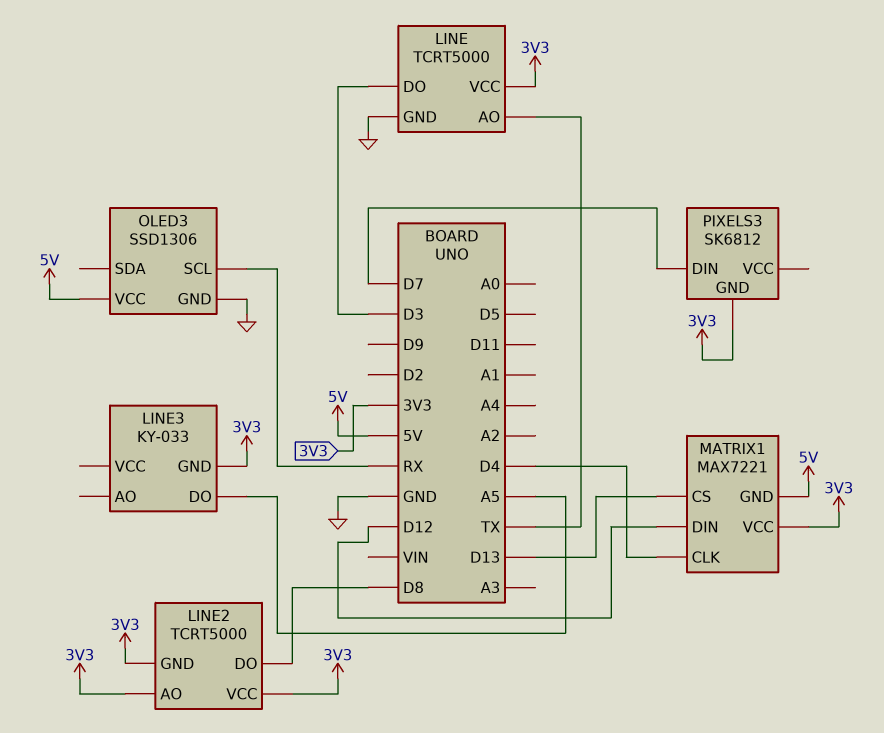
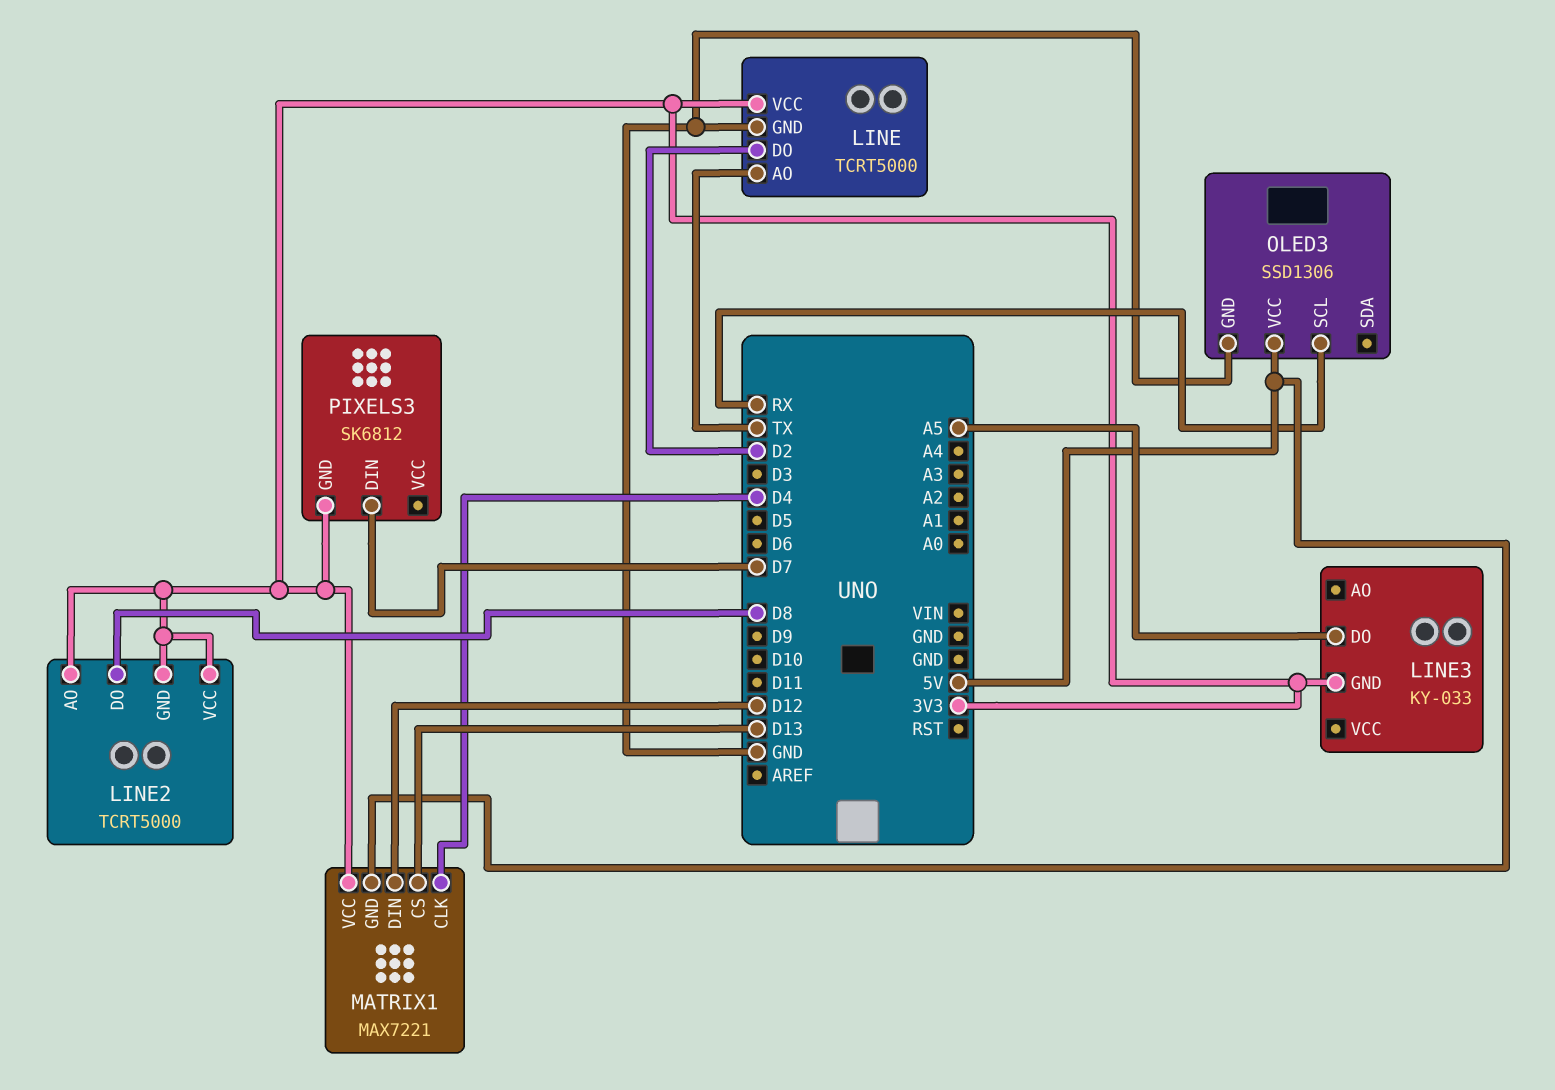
LINE pin DO: D3 -> D2

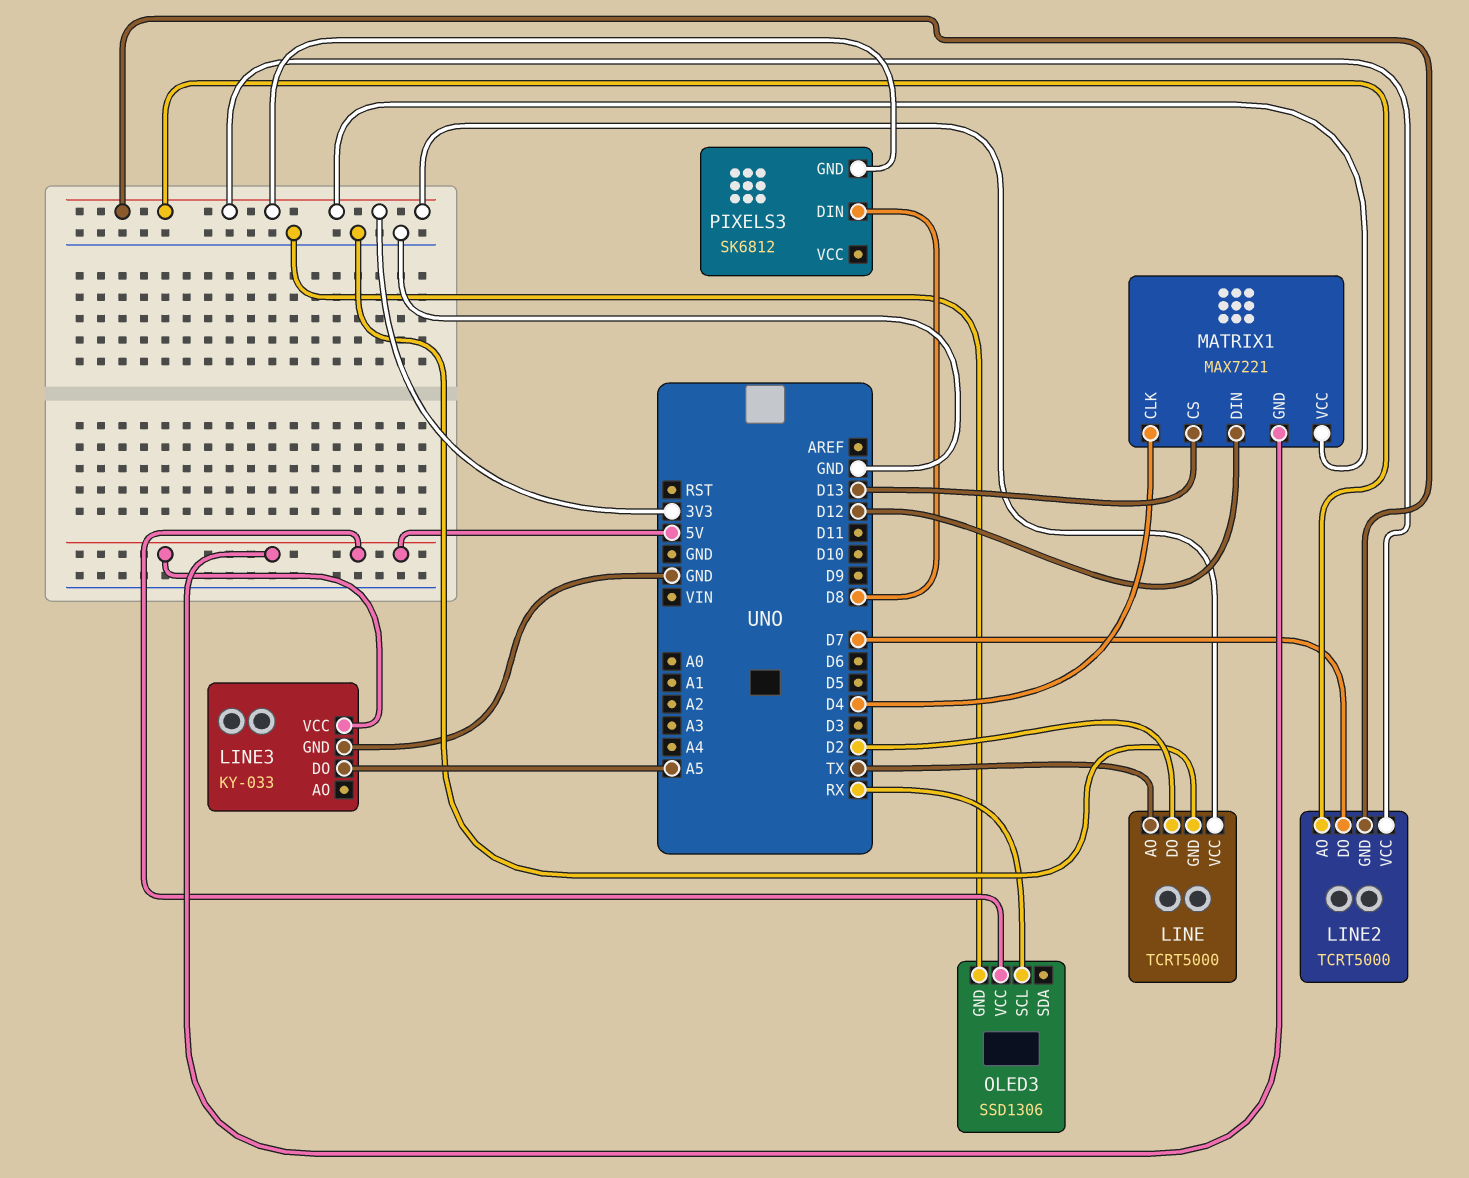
LINE2 pin DO: D8 -> D7
LINE3 pin GND: 3V3 -> GND
LINE3 pin VCC: none -> 5V
PIXELS3 pin DIN: D7 -> D8

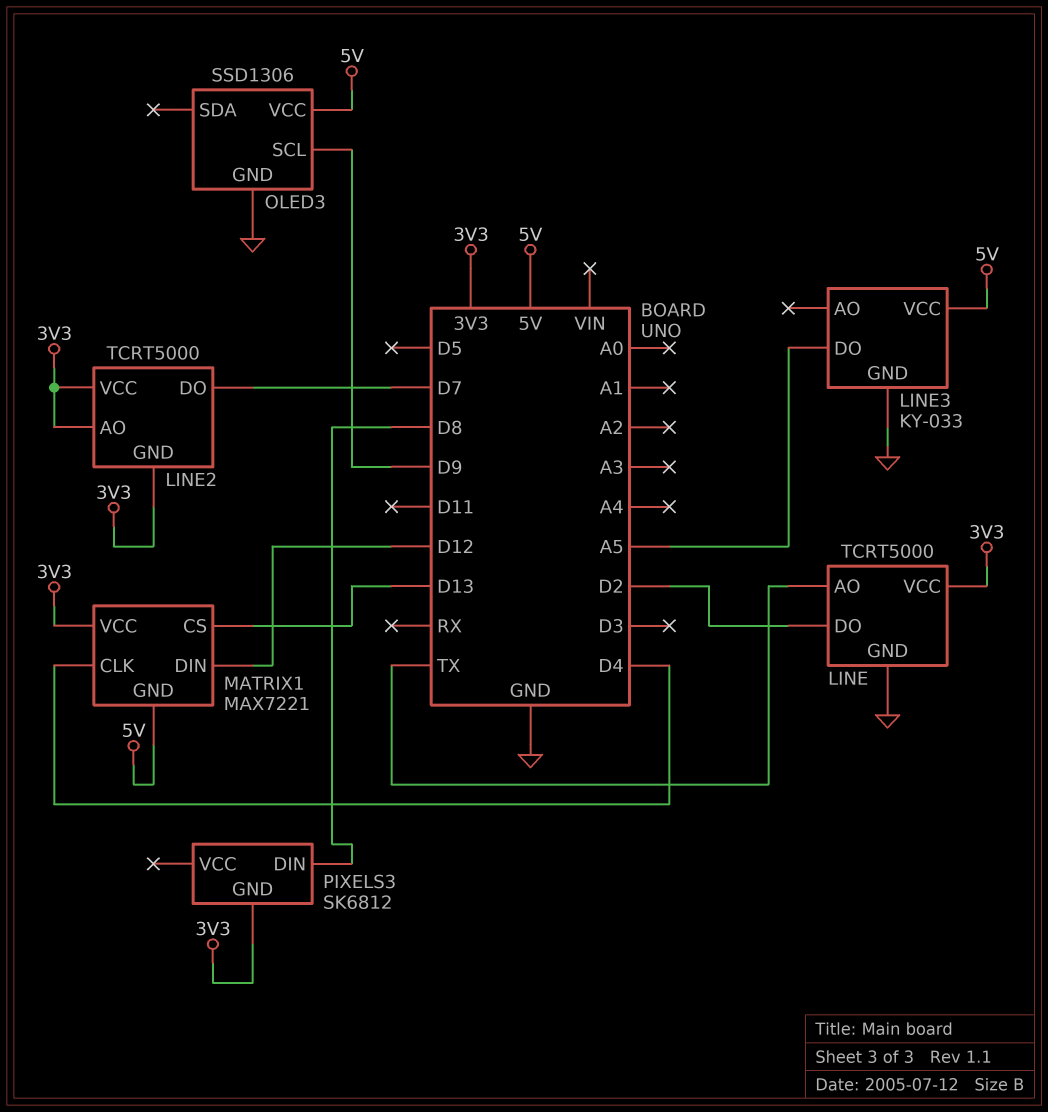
OLED3 pin SCL: RX -> D9

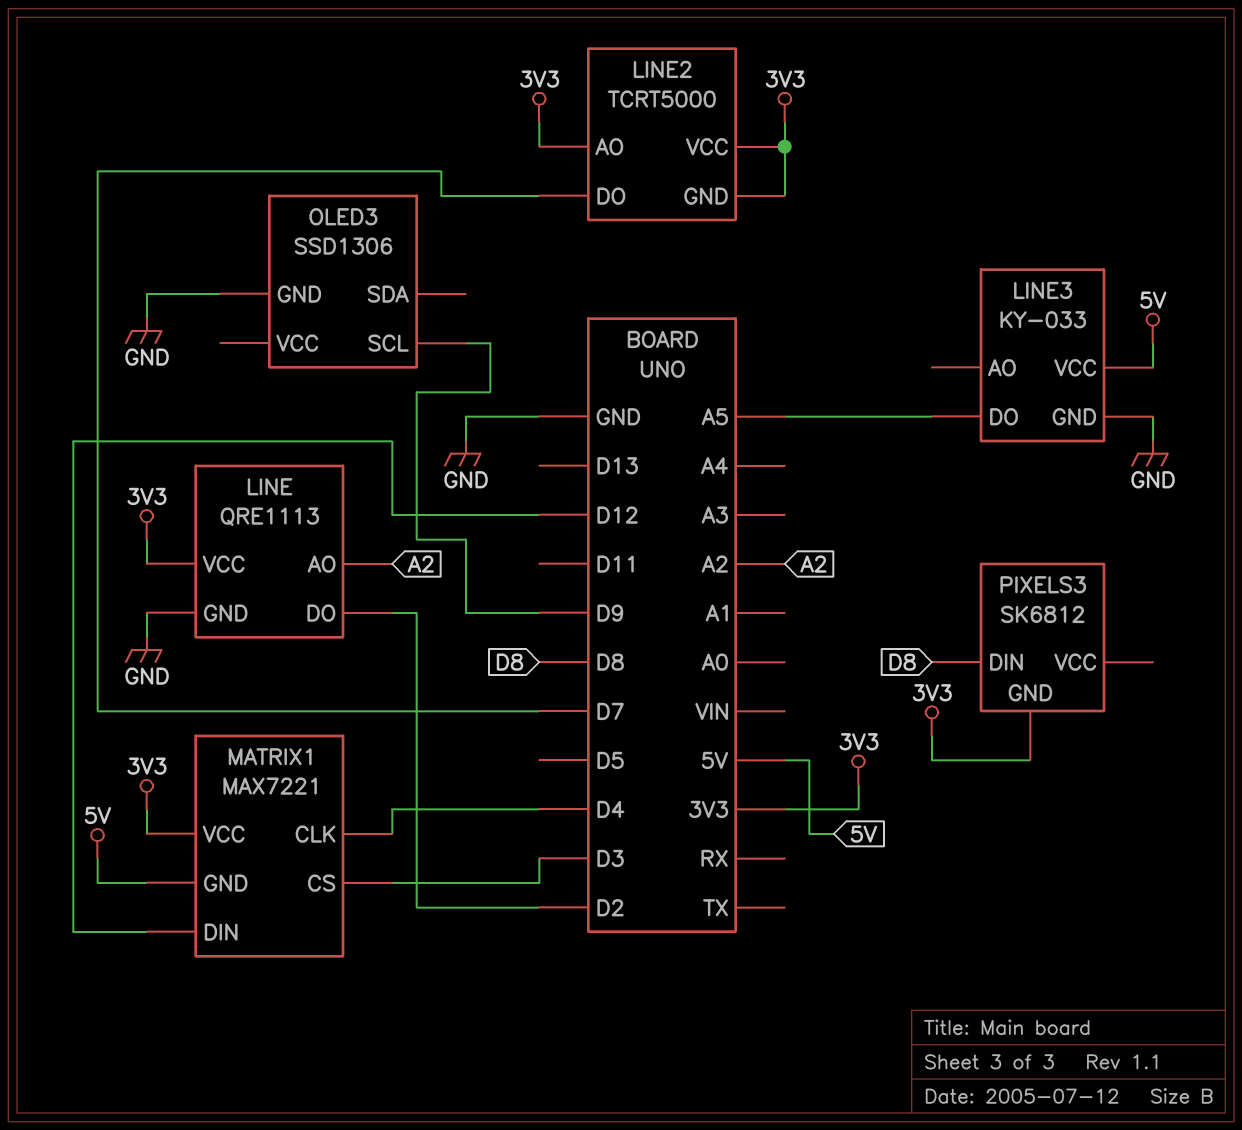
LINE: TCRT5000 -> QRE1113
LINE pin AO: TX -> A2
MATRIX1 pin CS: D13 -> D3
OLED3 pin VCC: 5V -> none

